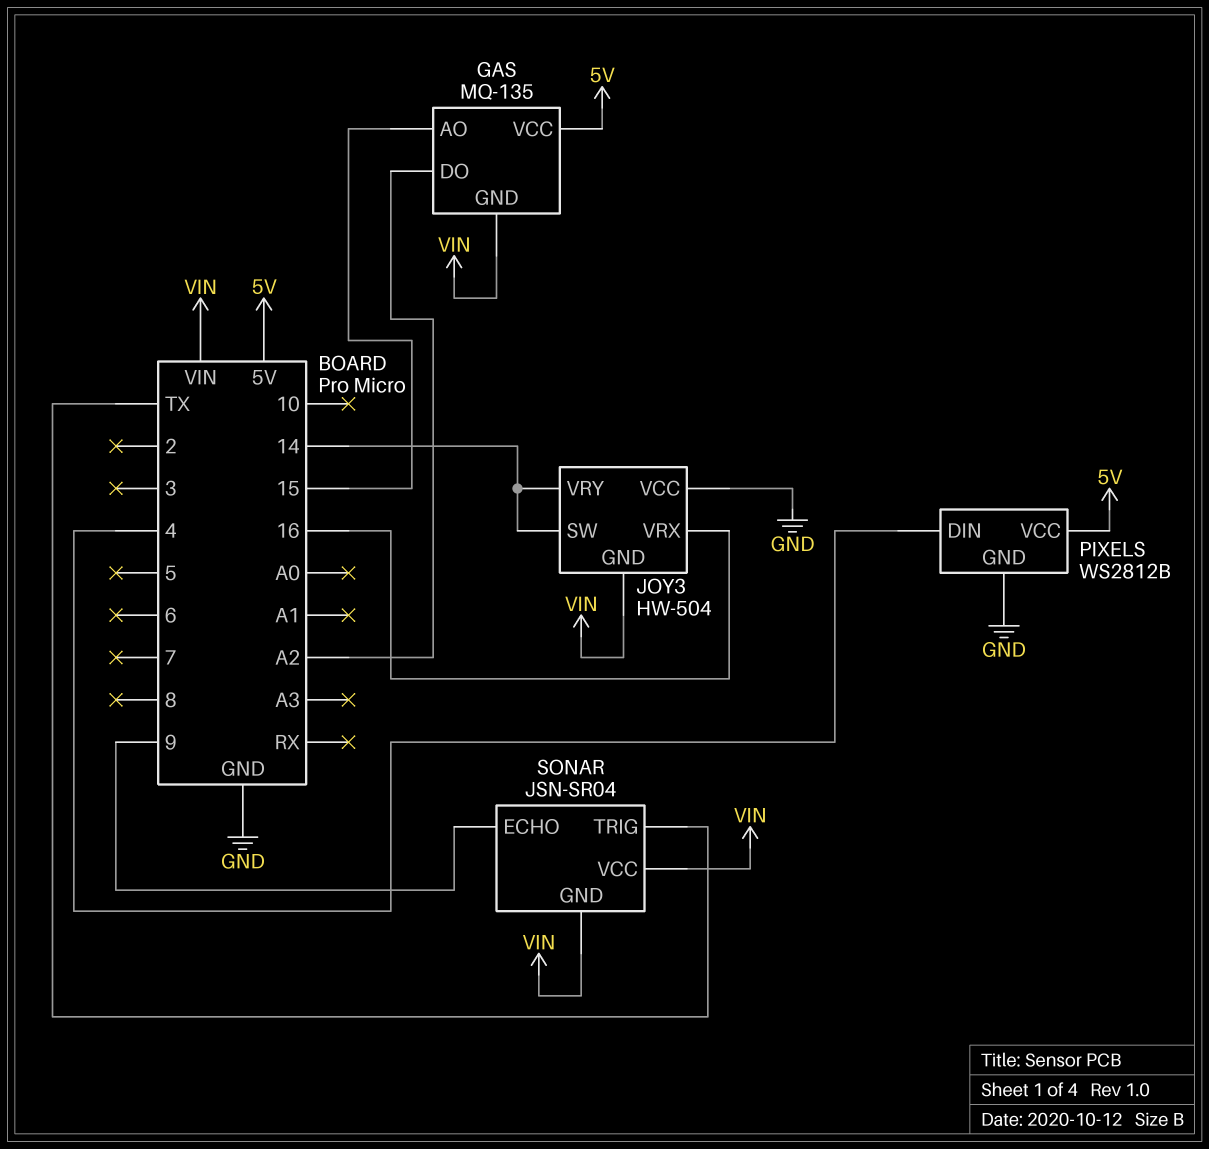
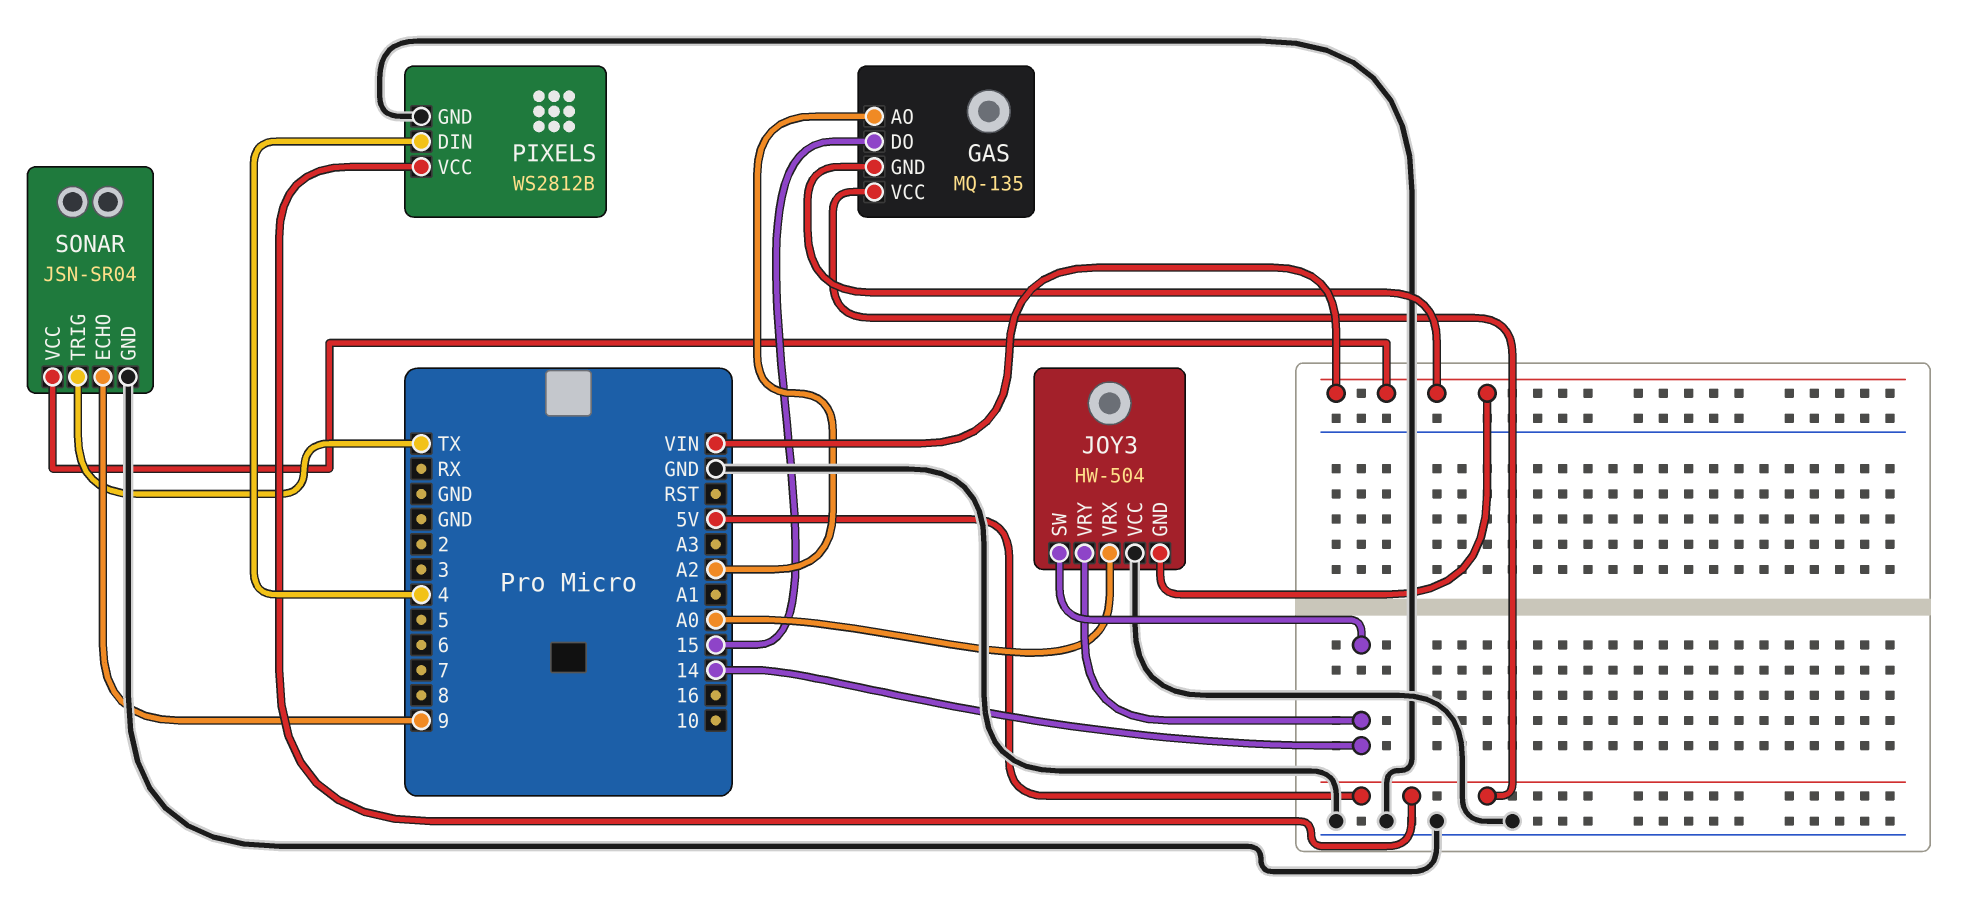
GAS pin AO: 15 -> A2
GAS pin DO: A2 -> 15
JOY3 pin VRX: 16 -> A0
SONAR pin GND: VIN -> GND

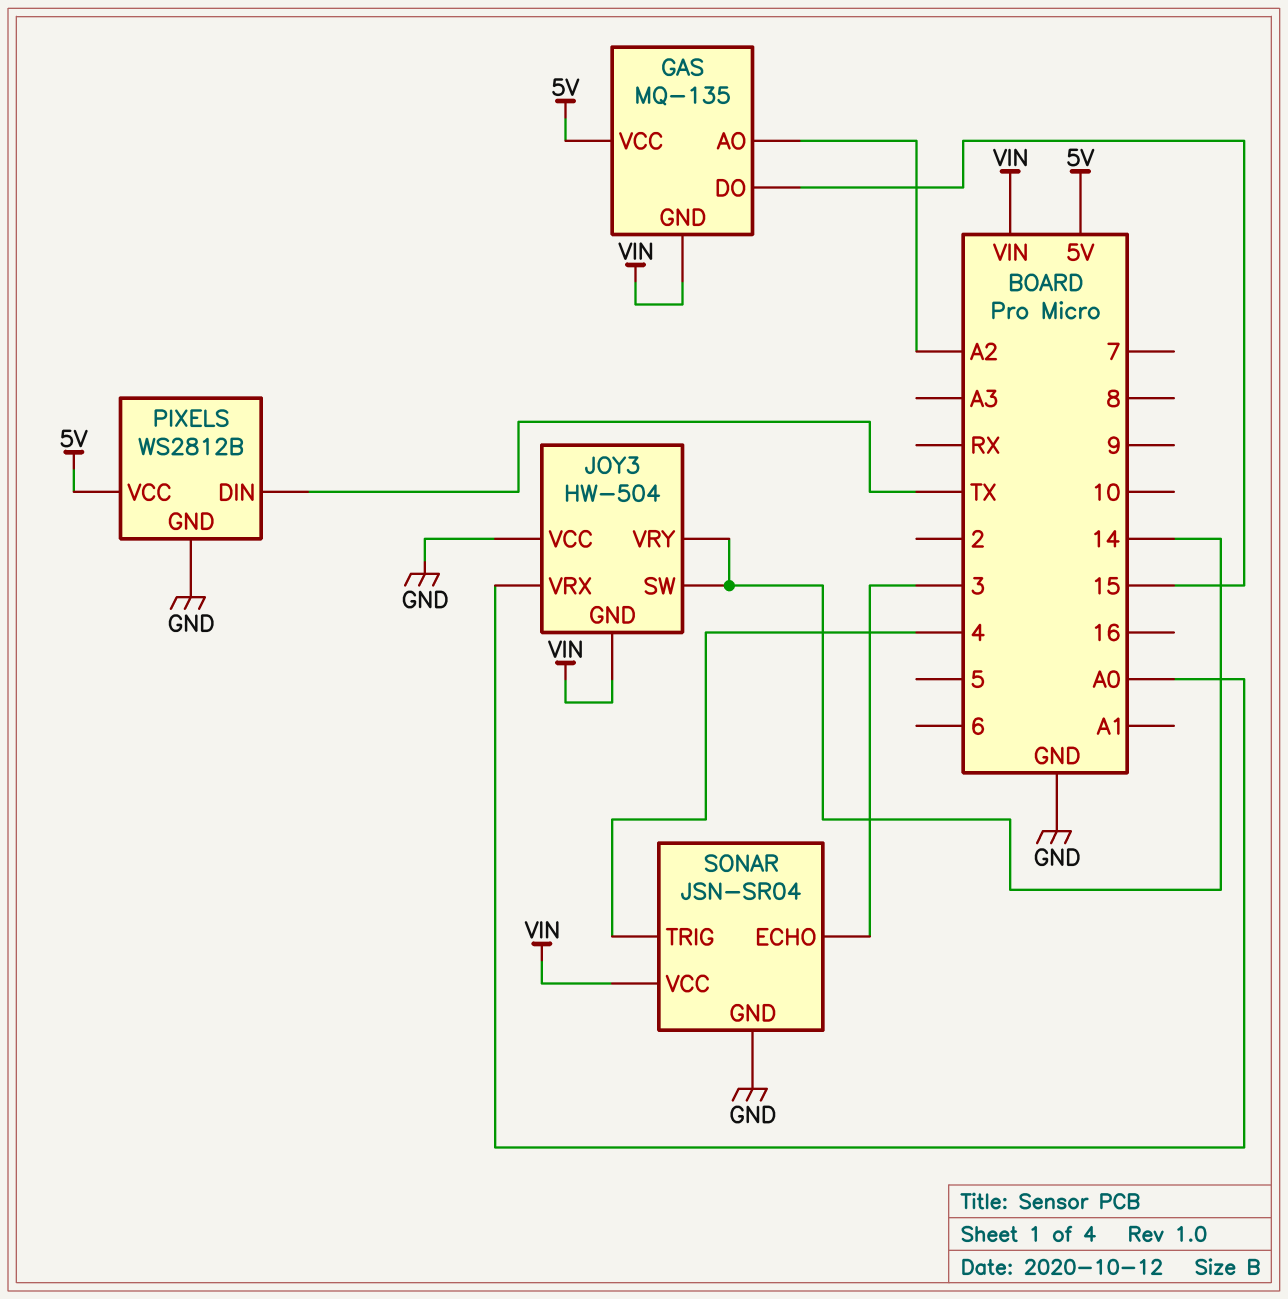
PIXELS pin DIN: 4 -> TX
SONAR pin ECHO: 9 -> 3
SONAR pin TRIG: TX -> 4

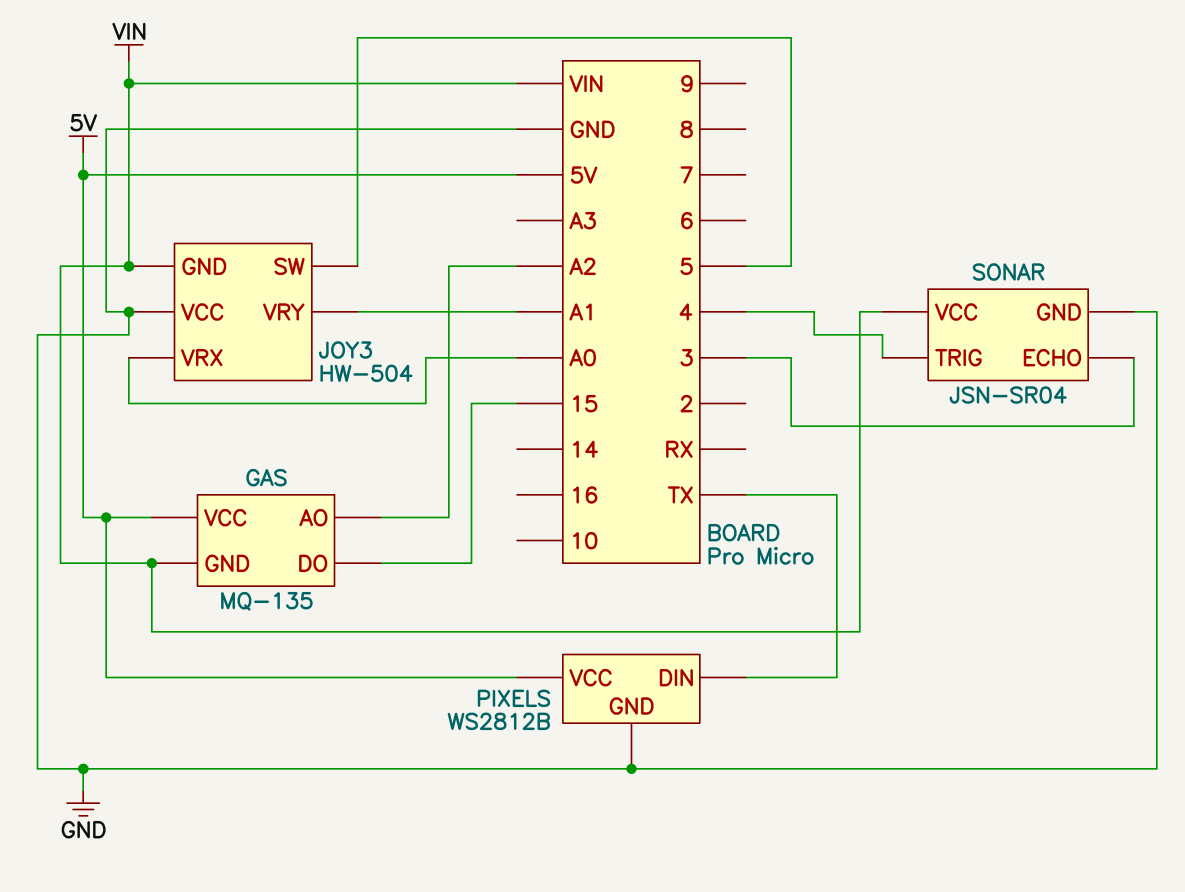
JOY3 pin SW: 14 -> 5
JOY3 pin VRY: 14 -> A1

